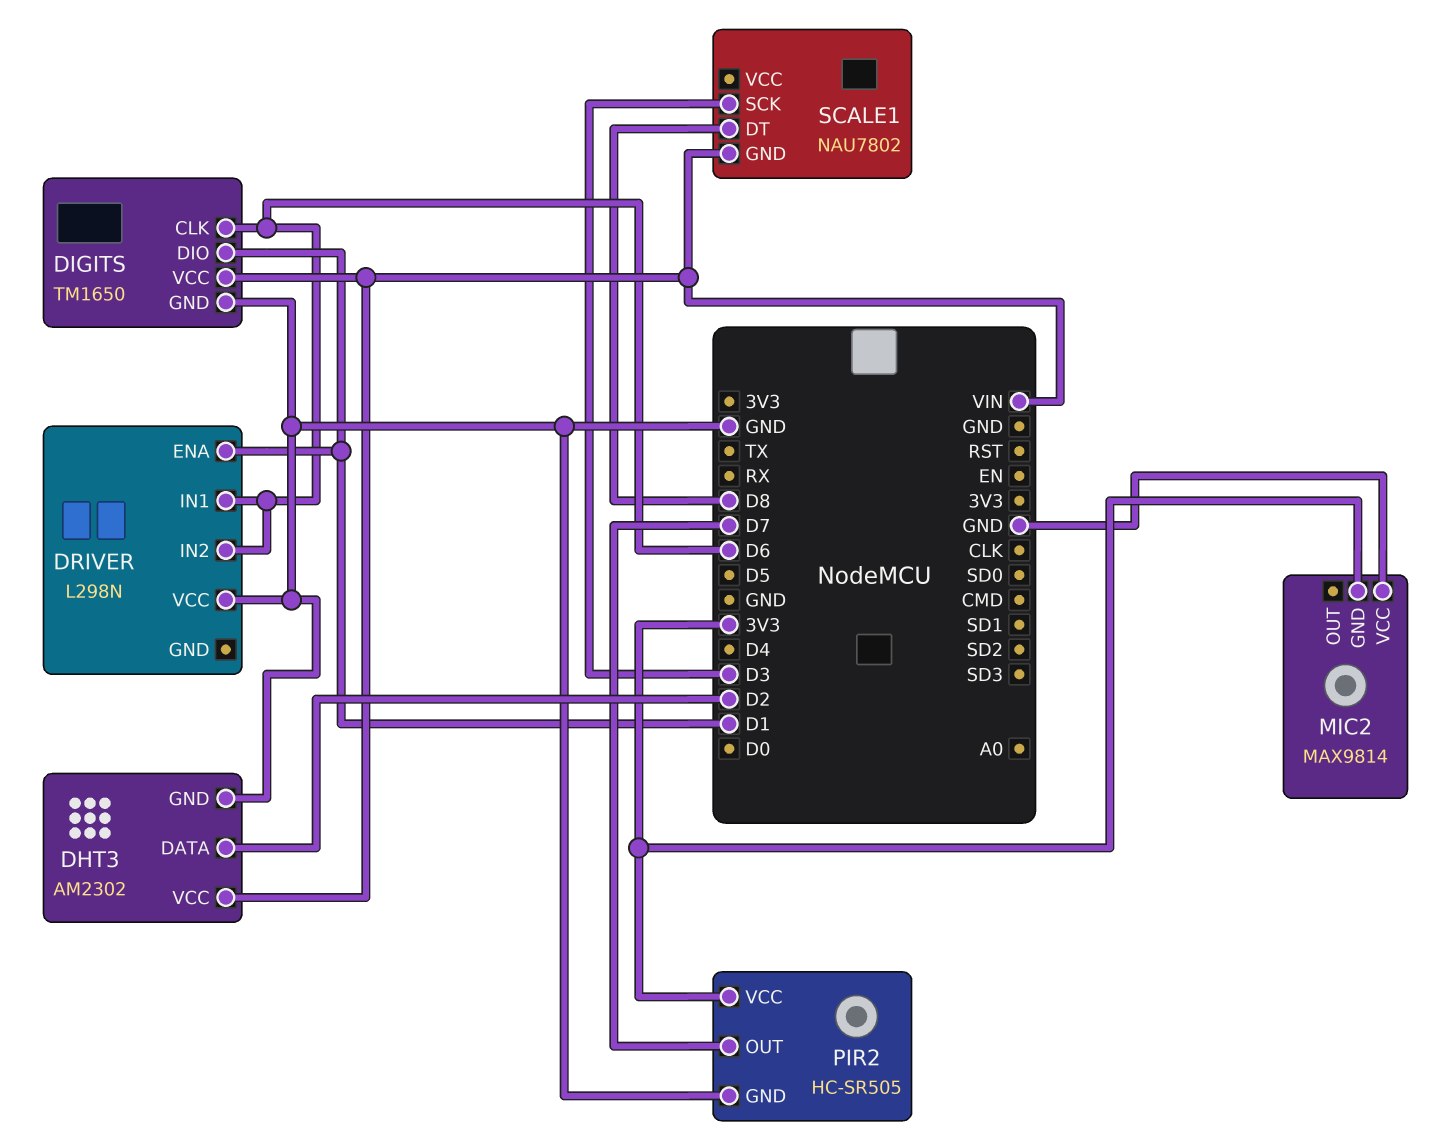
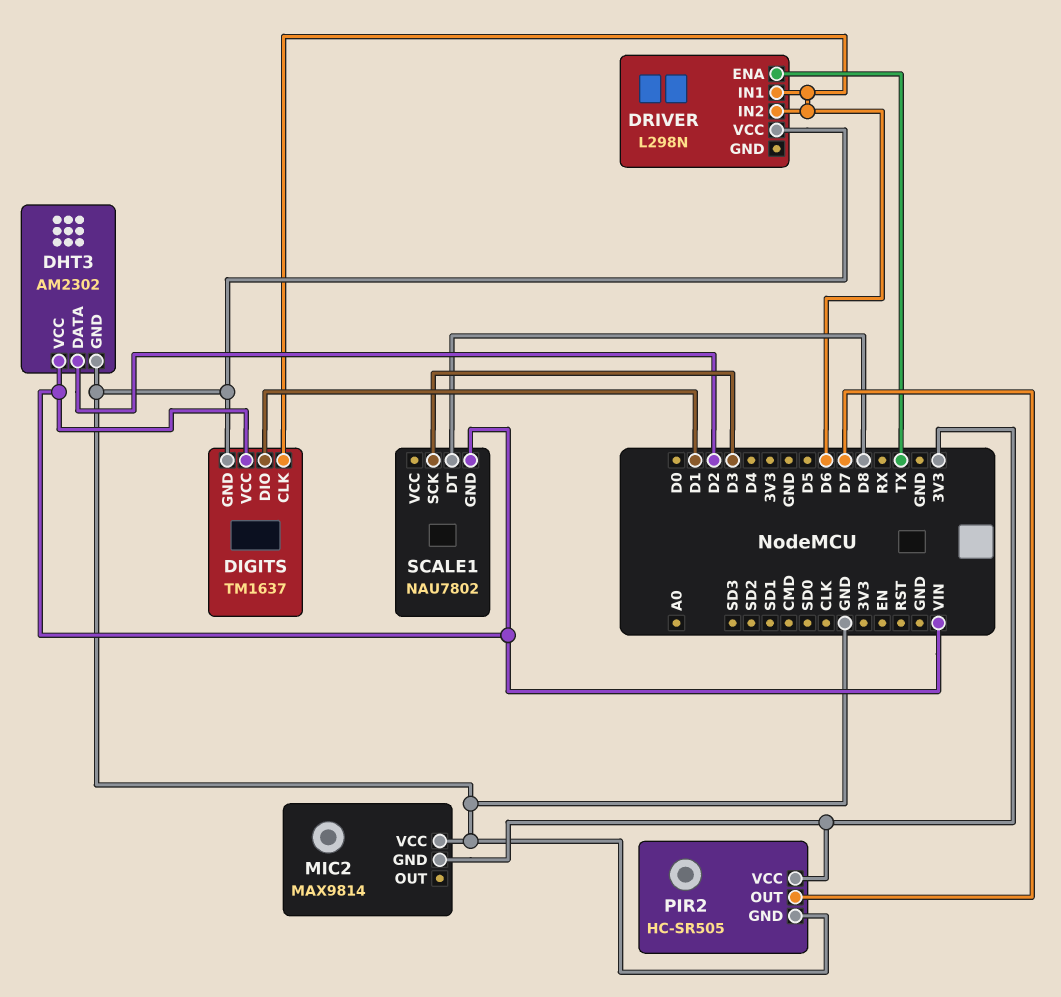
DIGITS: TM1650 -> TM1637
DRIVER pin ENA: D1 -> TX

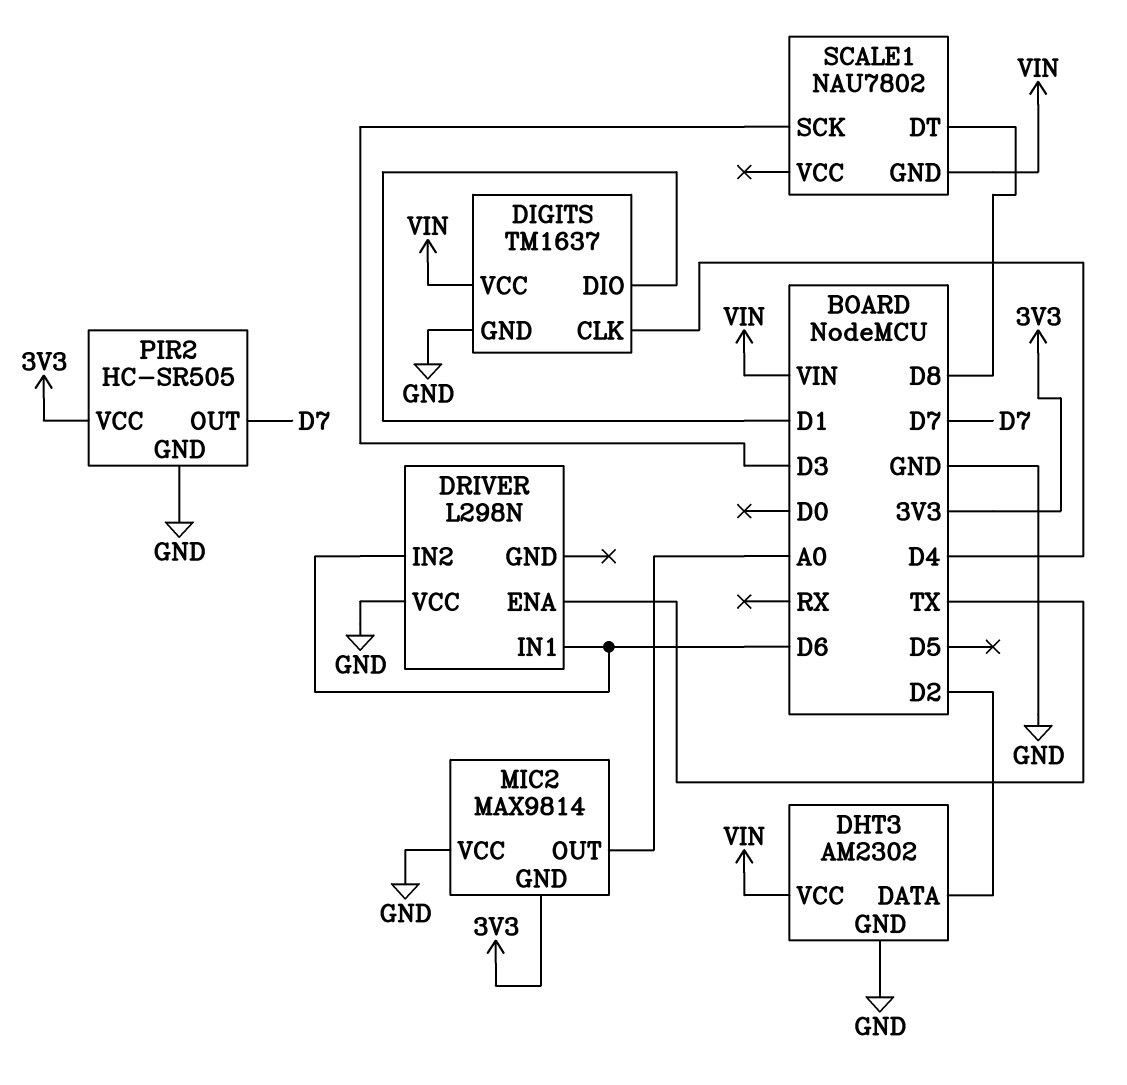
DIGITS pin CLK: D6 -> D4
MIC2 pin OUT: none -> A0

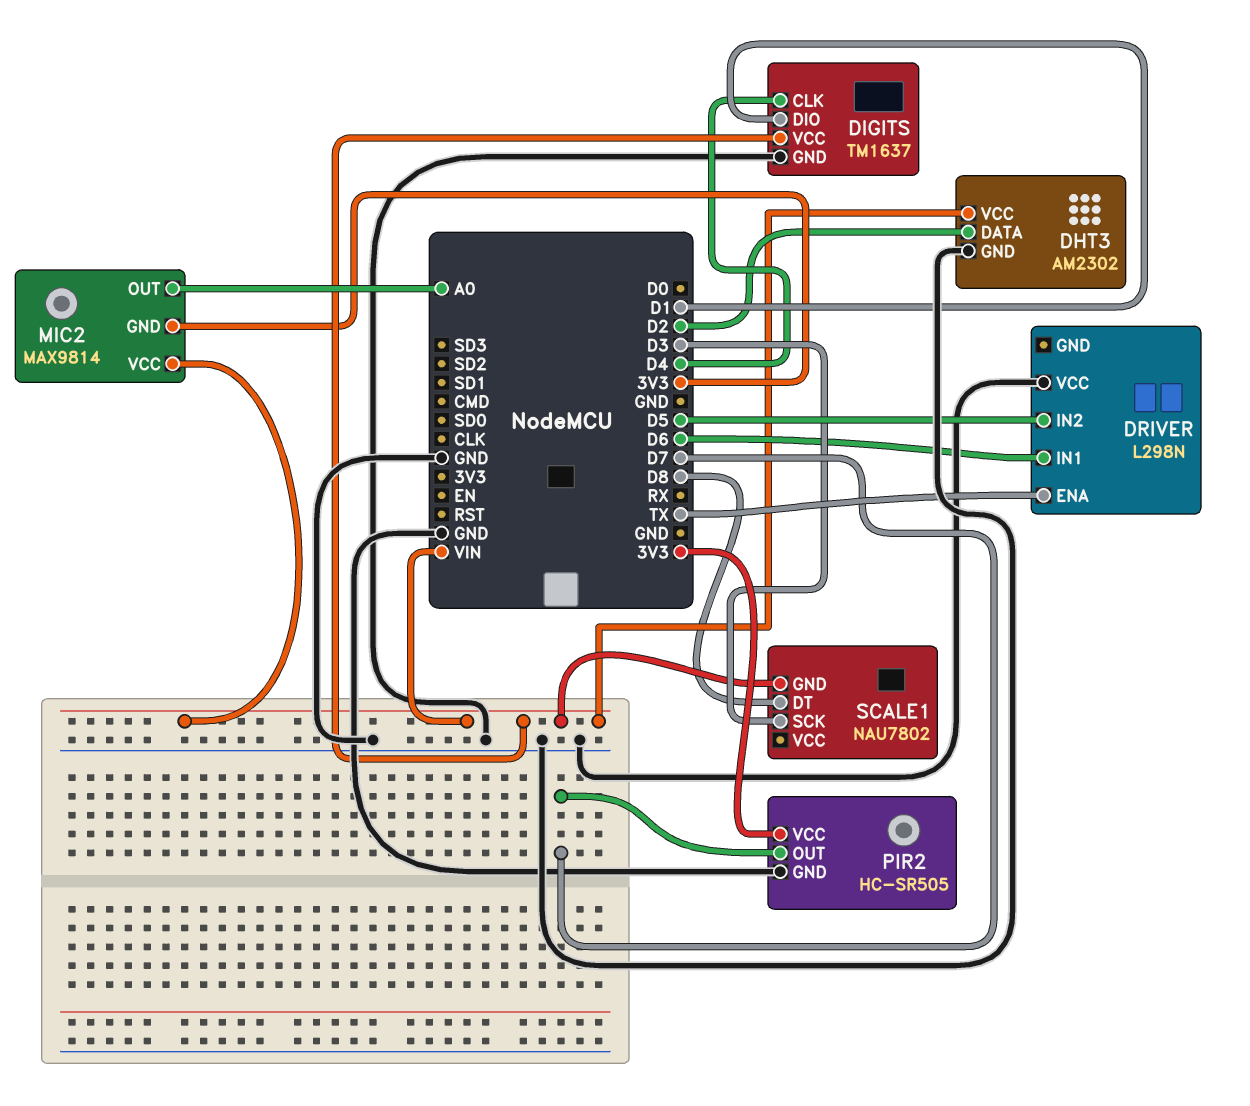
DRIVER pin IN2: D6 -> D5
MIC2 pin VCC: GND -> VIN

